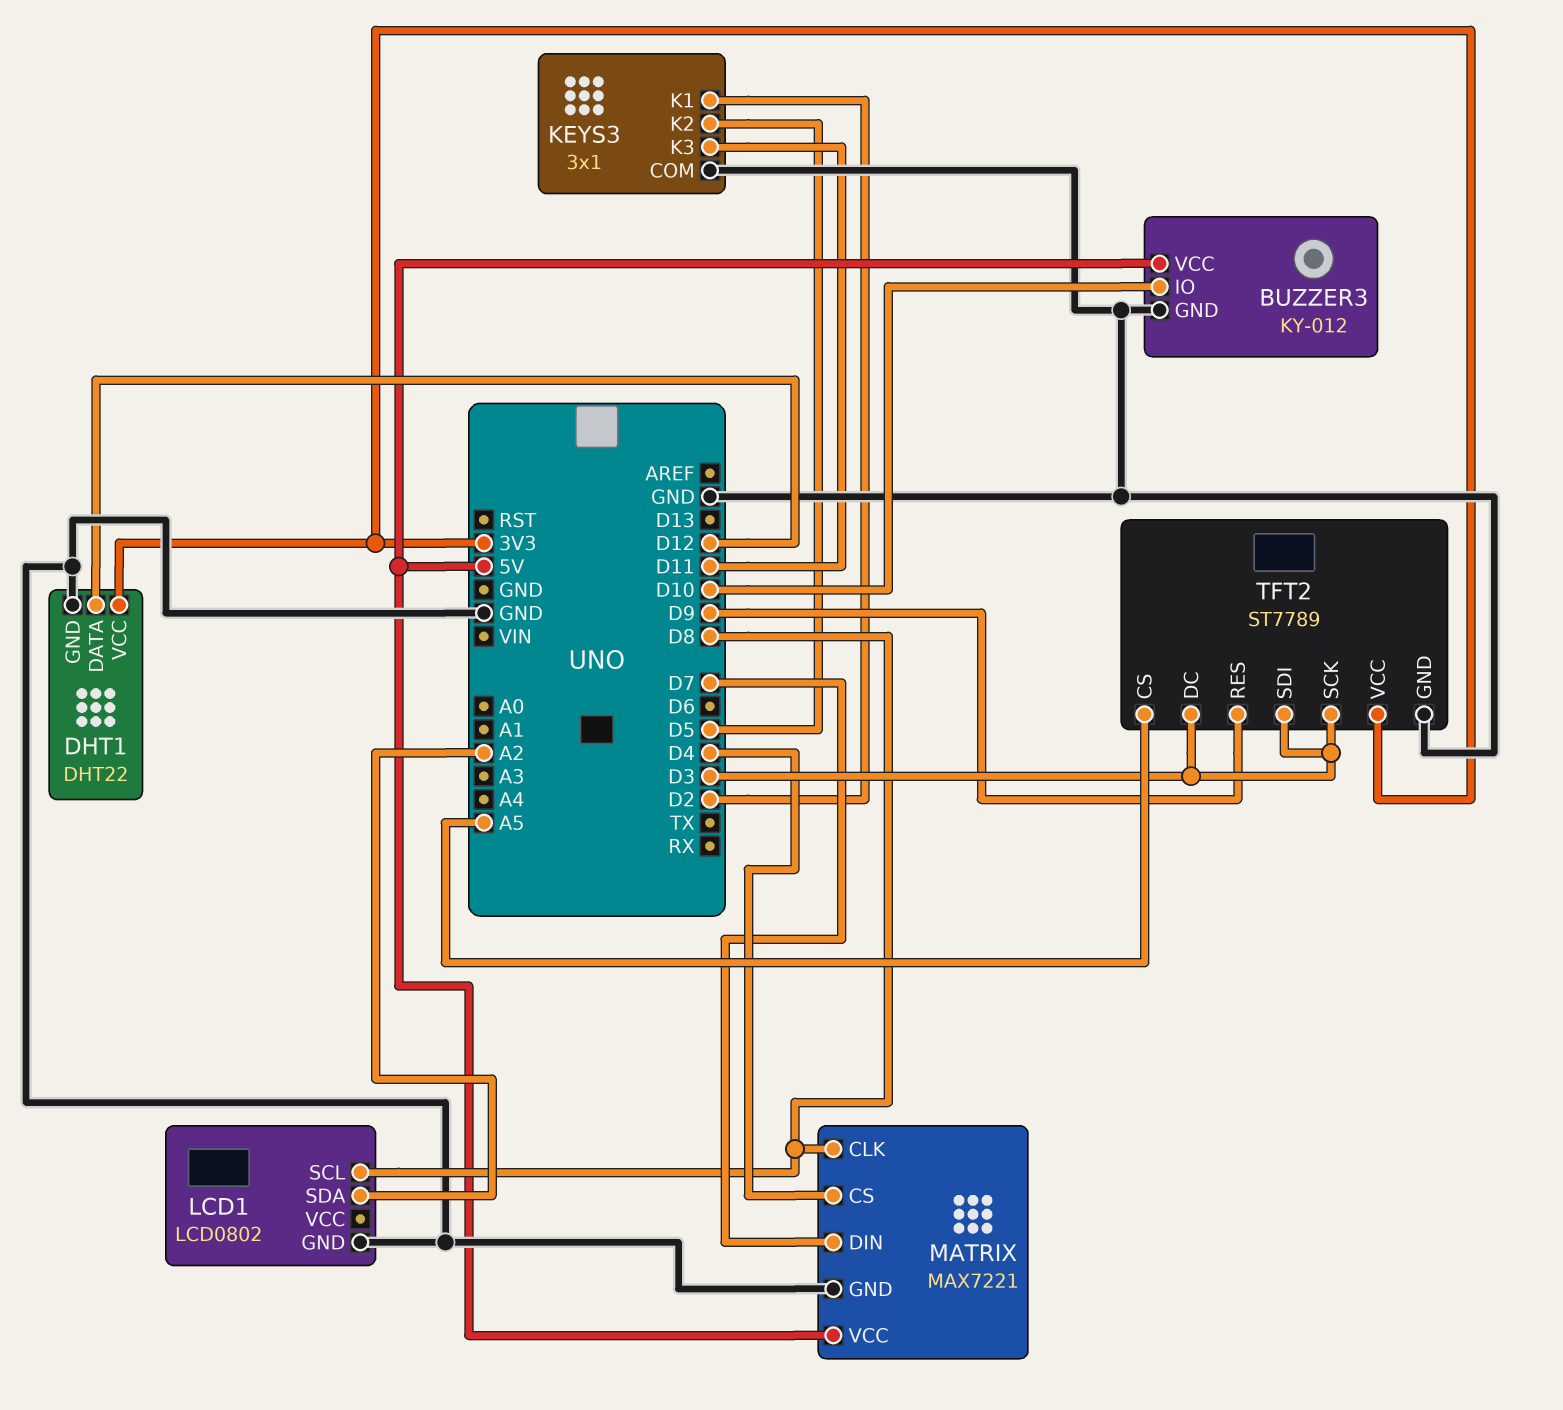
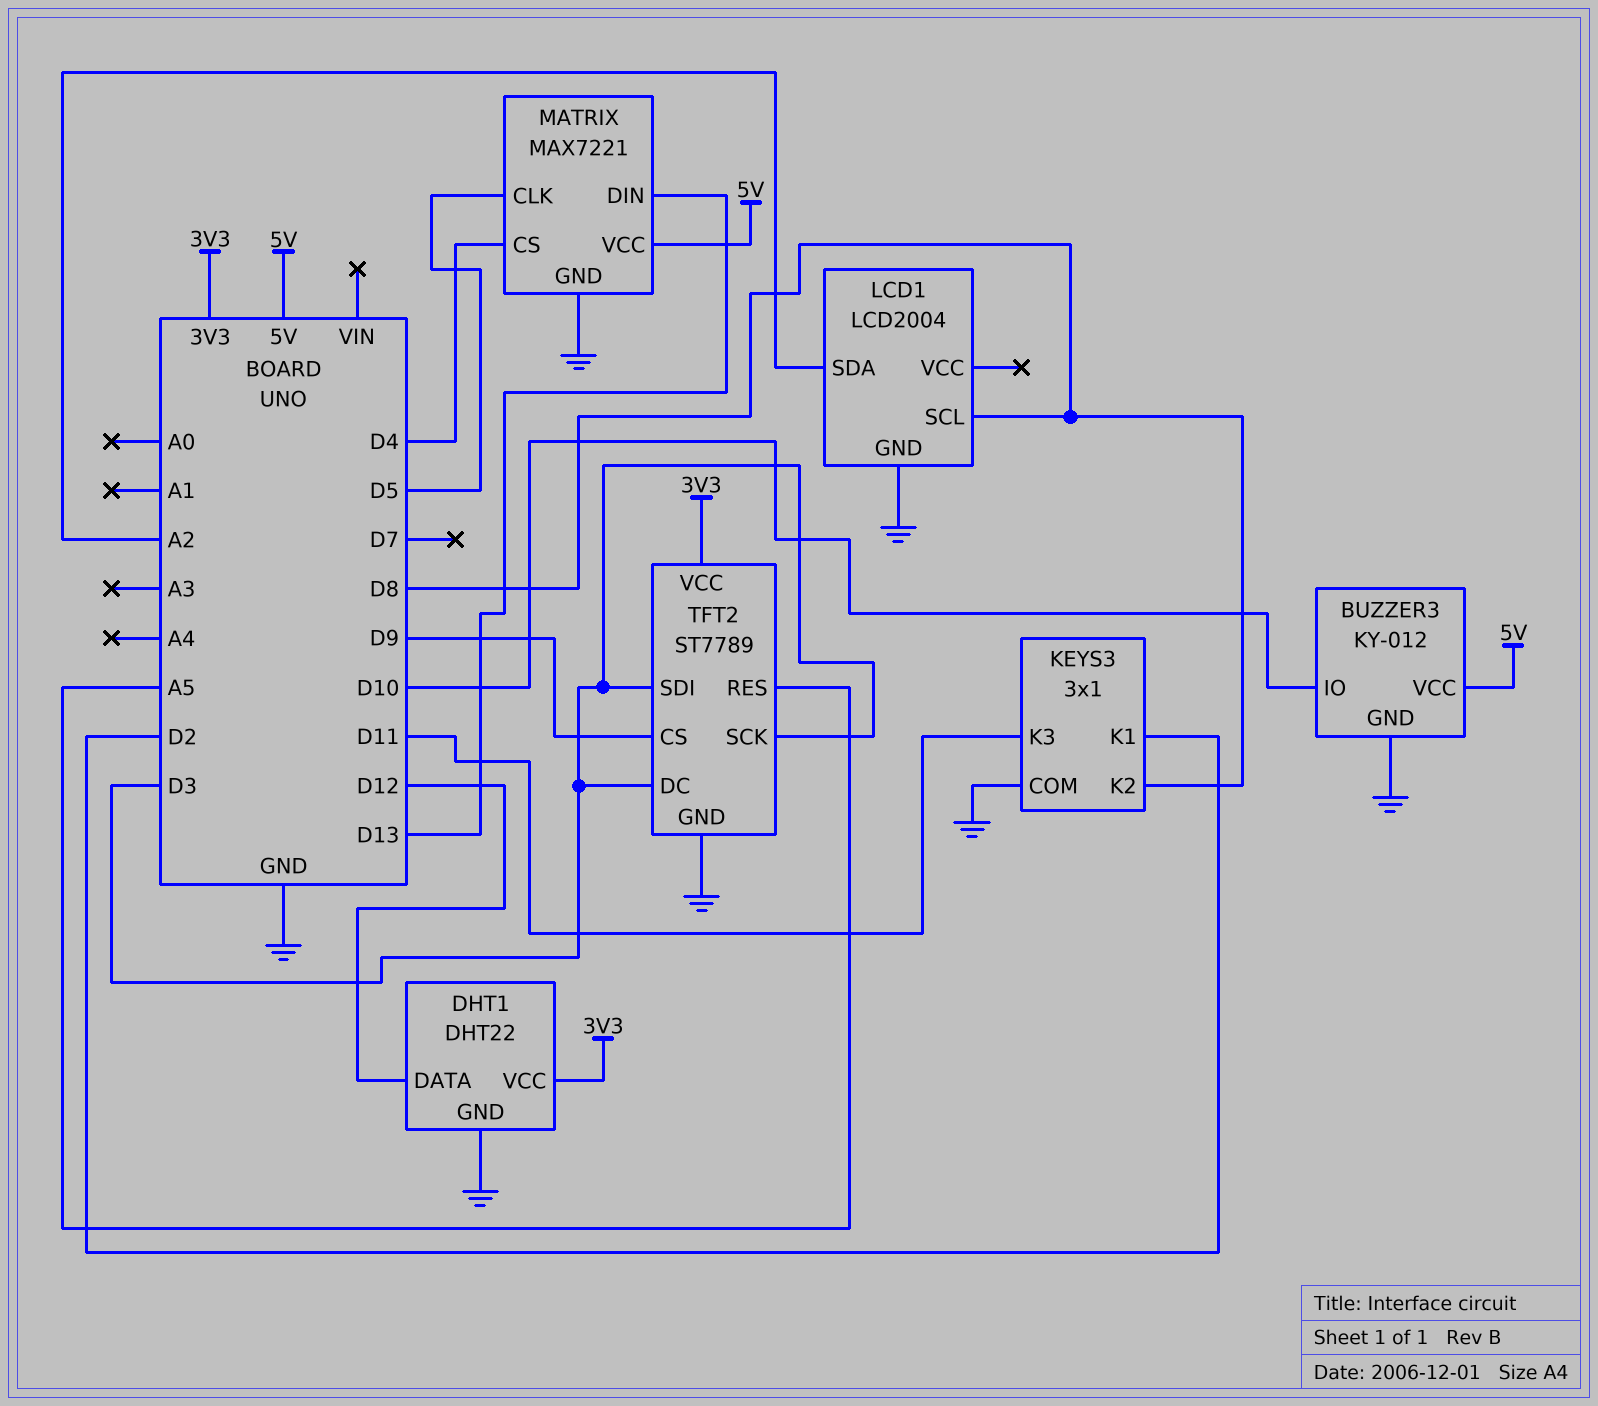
KEYS3 pin K2: D5 -> D8
LCD1: LCD0802 -> LCD2004
MATRIX pin CLK: D8 -> D5
MATRIX pin DIN: D7 -> D13
TFT2 pin CS: A5 -> D9
TFT2 pin RES: D9 -> A5

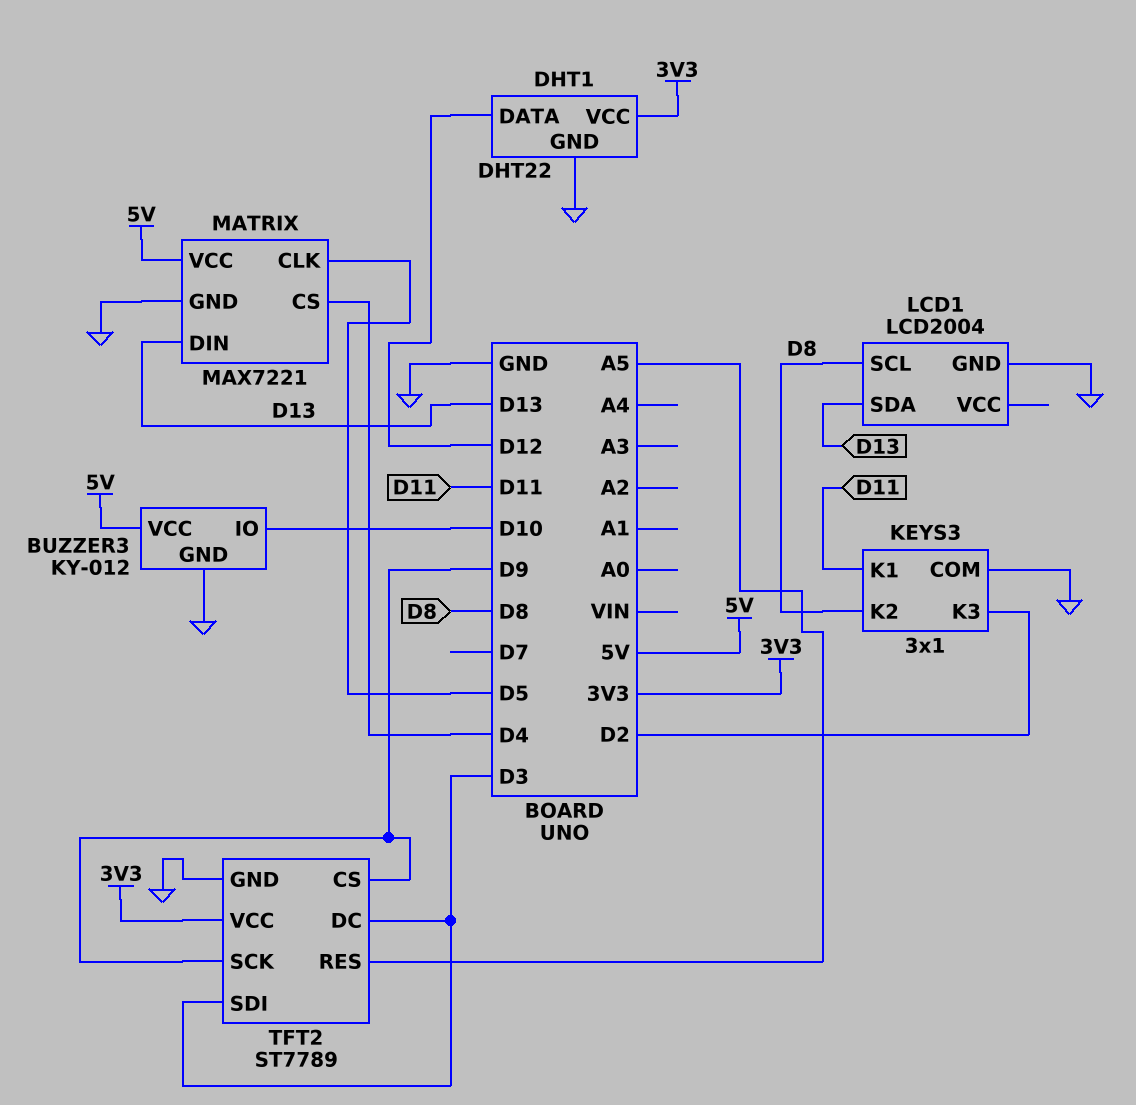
KEYS3 pin K1: D2 -> D11
KEYS3 pin K3: D11 -> D2
LCD1 pin SDA: A2 -> D13
TFT2 pin SCK: D3 -> D9

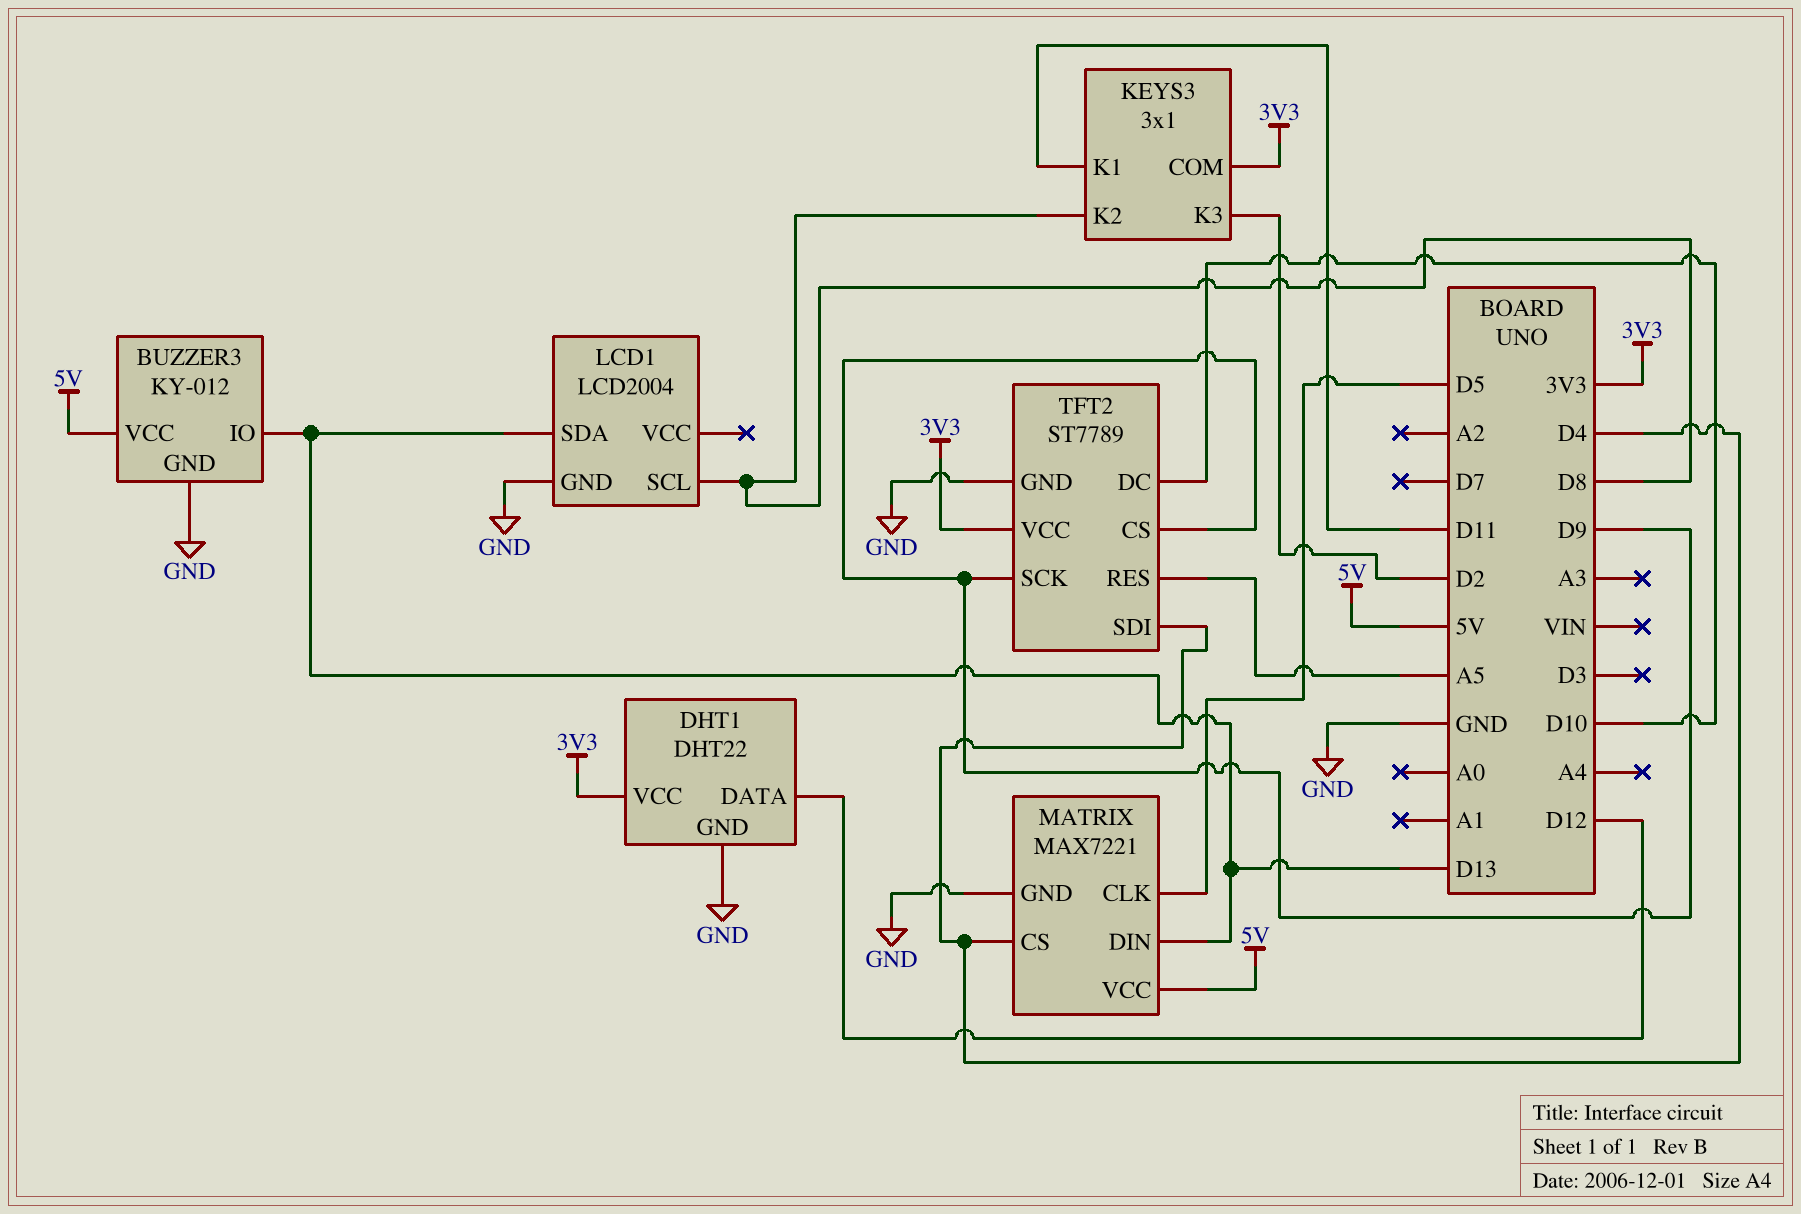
BUZZER3 pin IO: D10 -> D13
KEYS3 pin COM: GND -> 3V3
TFT2 pin DC: D3 -> D10
TFT2 pin SDI: D3 -> D4

